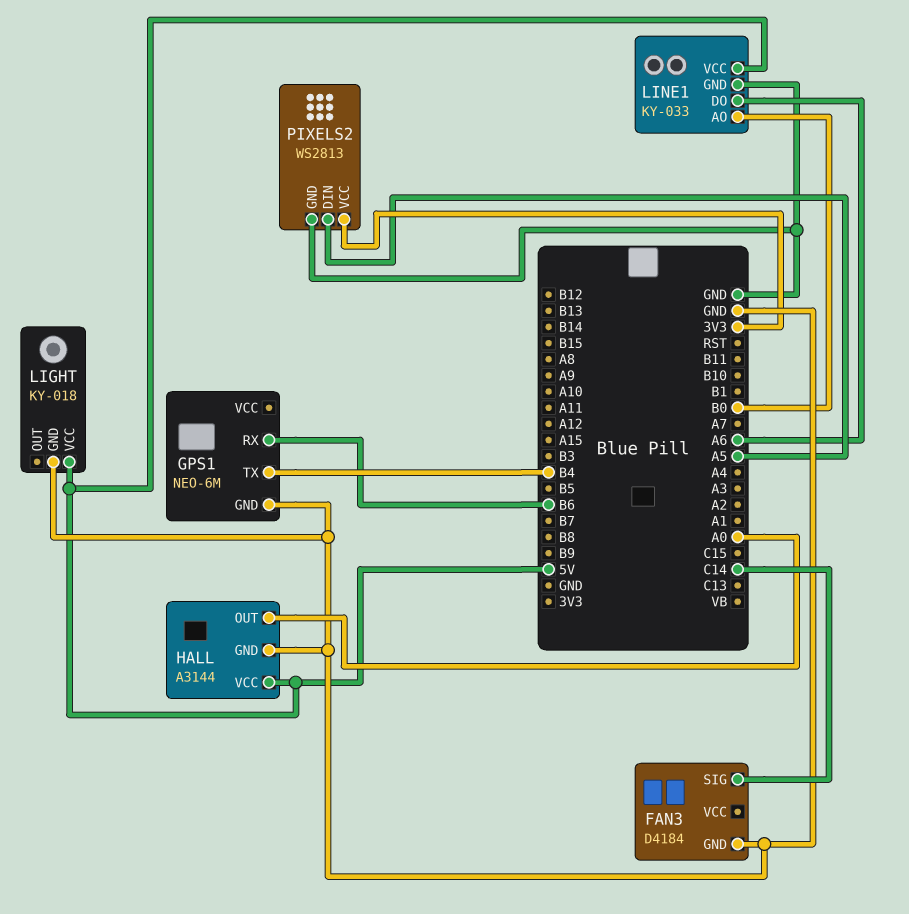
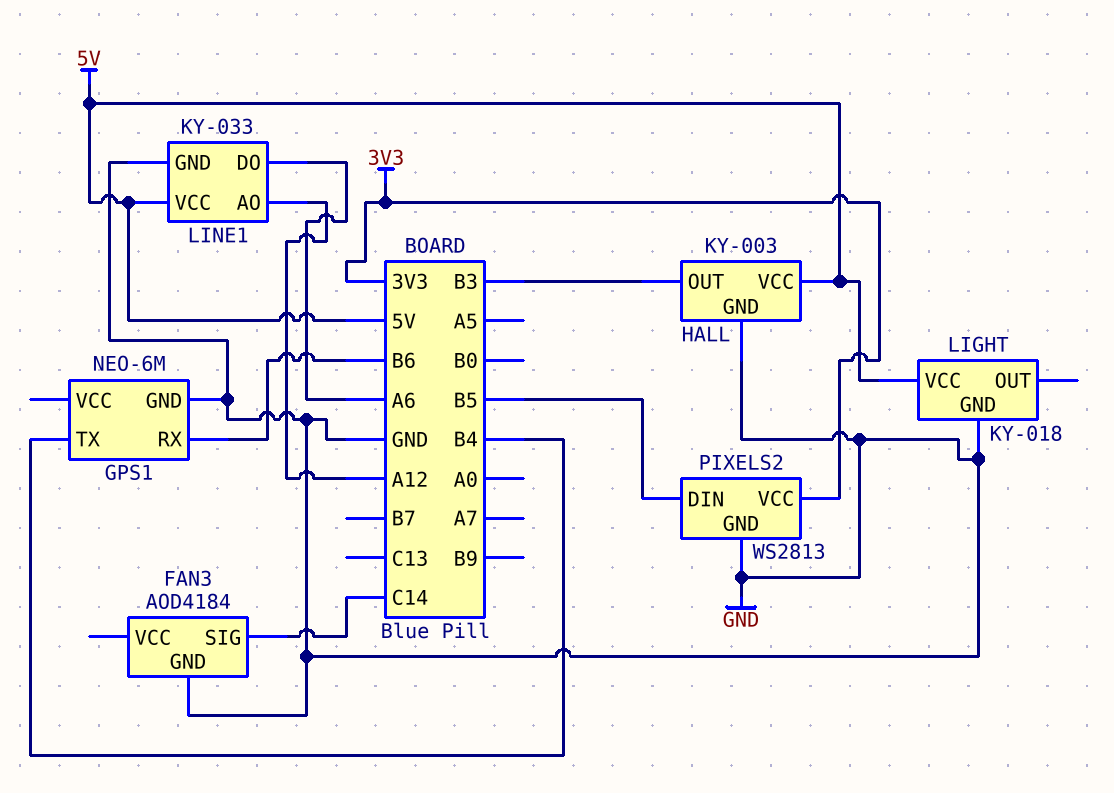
FAN3: D4184 -> AOD4184
HALL: A3144 -> KY-003
HALL pin OUT: A0 -> B3
LINE1 pin AO: B0 -> A12
PIXELS2 pin DIN: A5 -> B5

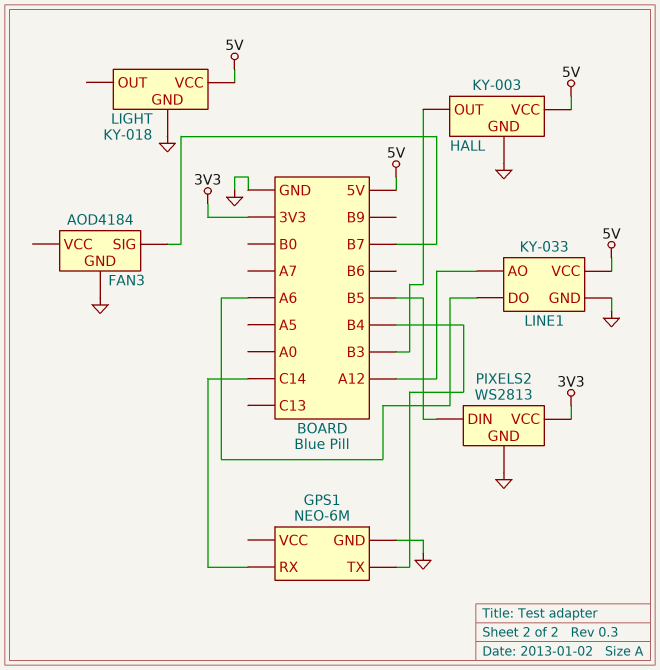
FAN3 pin SIG: C14 -> B7
GPS1 pin RX: B6 -> C14

